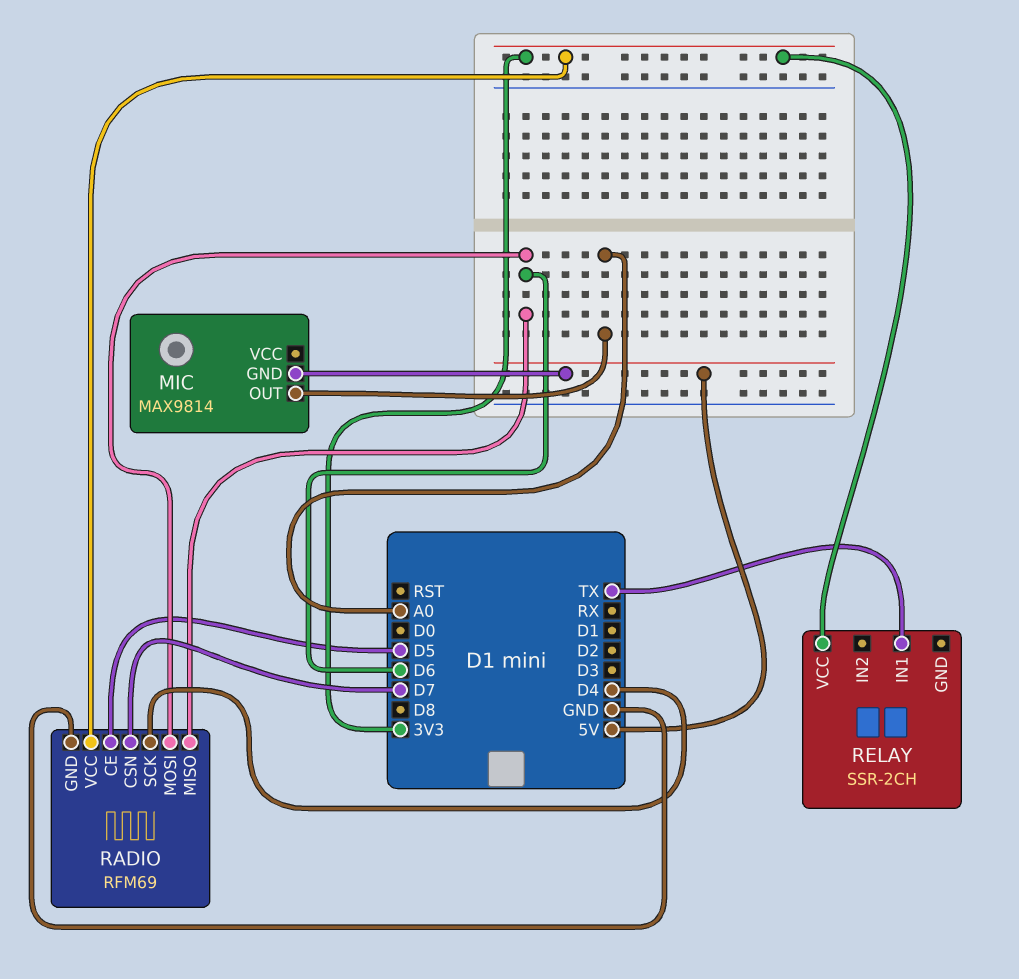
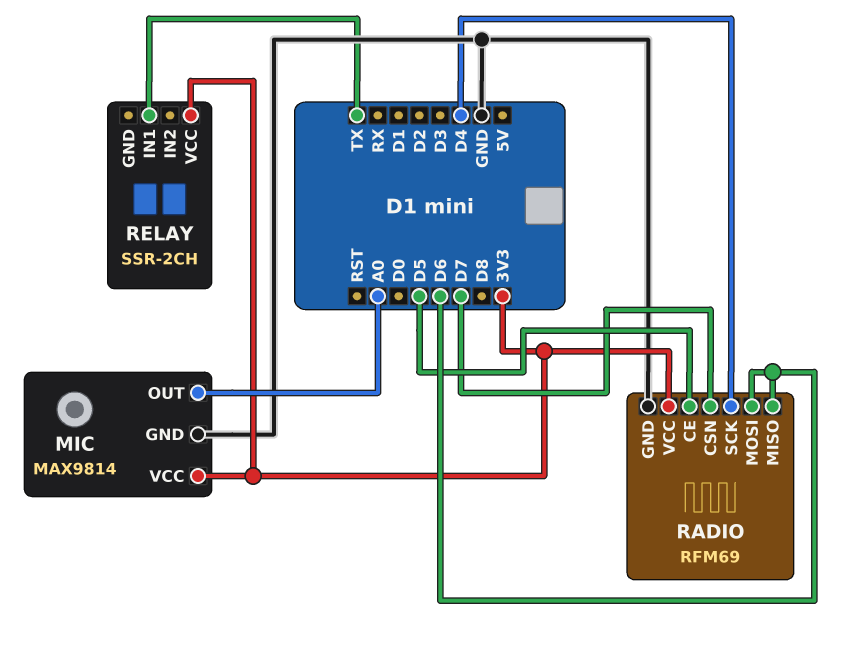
MIC pin GND: 5V -> GND
MIC pin VCC: none -> 3V3

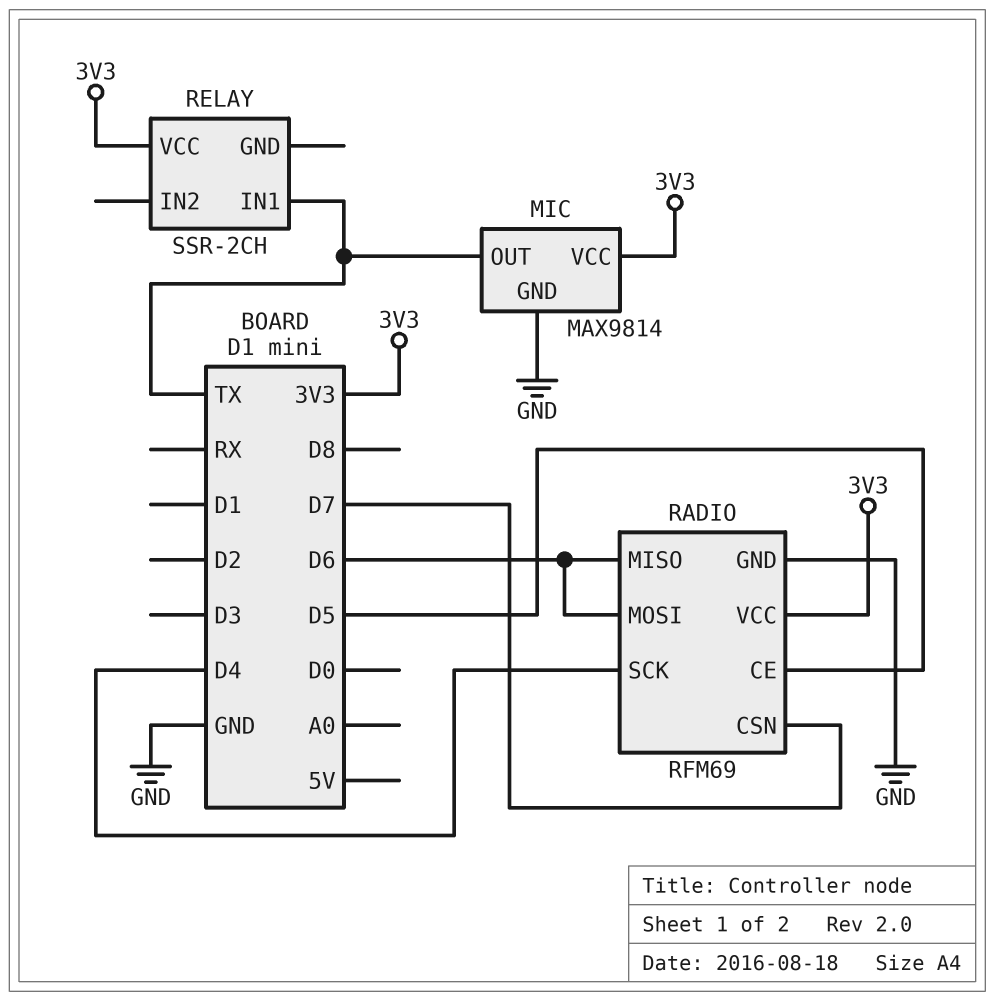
MIC pin OUT: A0 -> TX

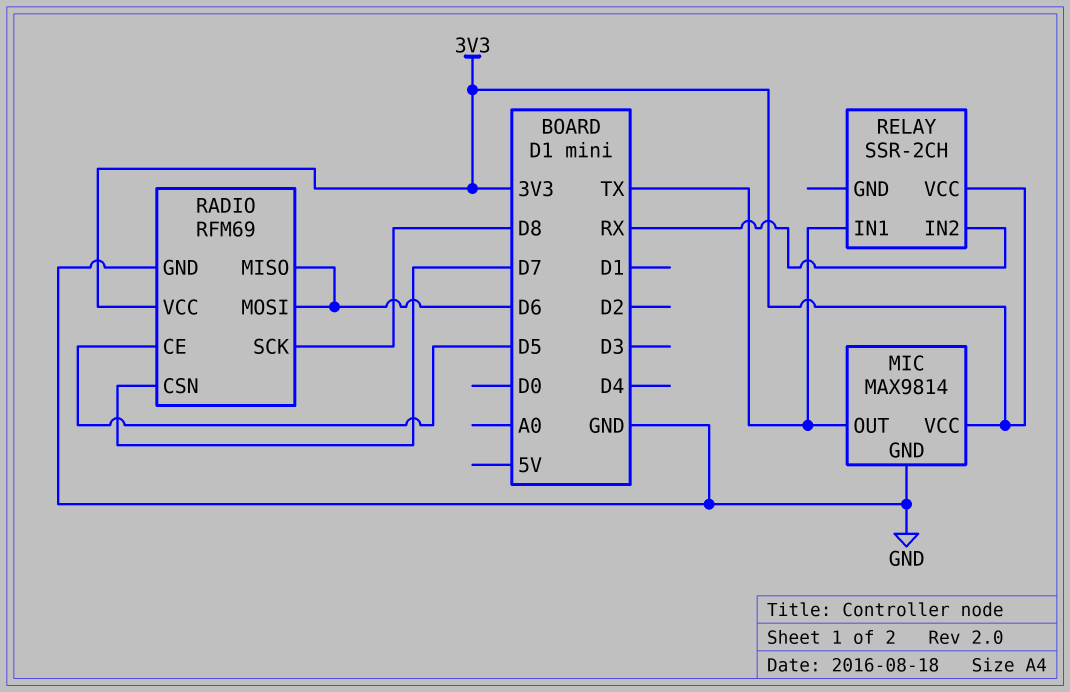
RADIO pin SCK: D4 -> D8
RELAY pin IN2: none -> RX

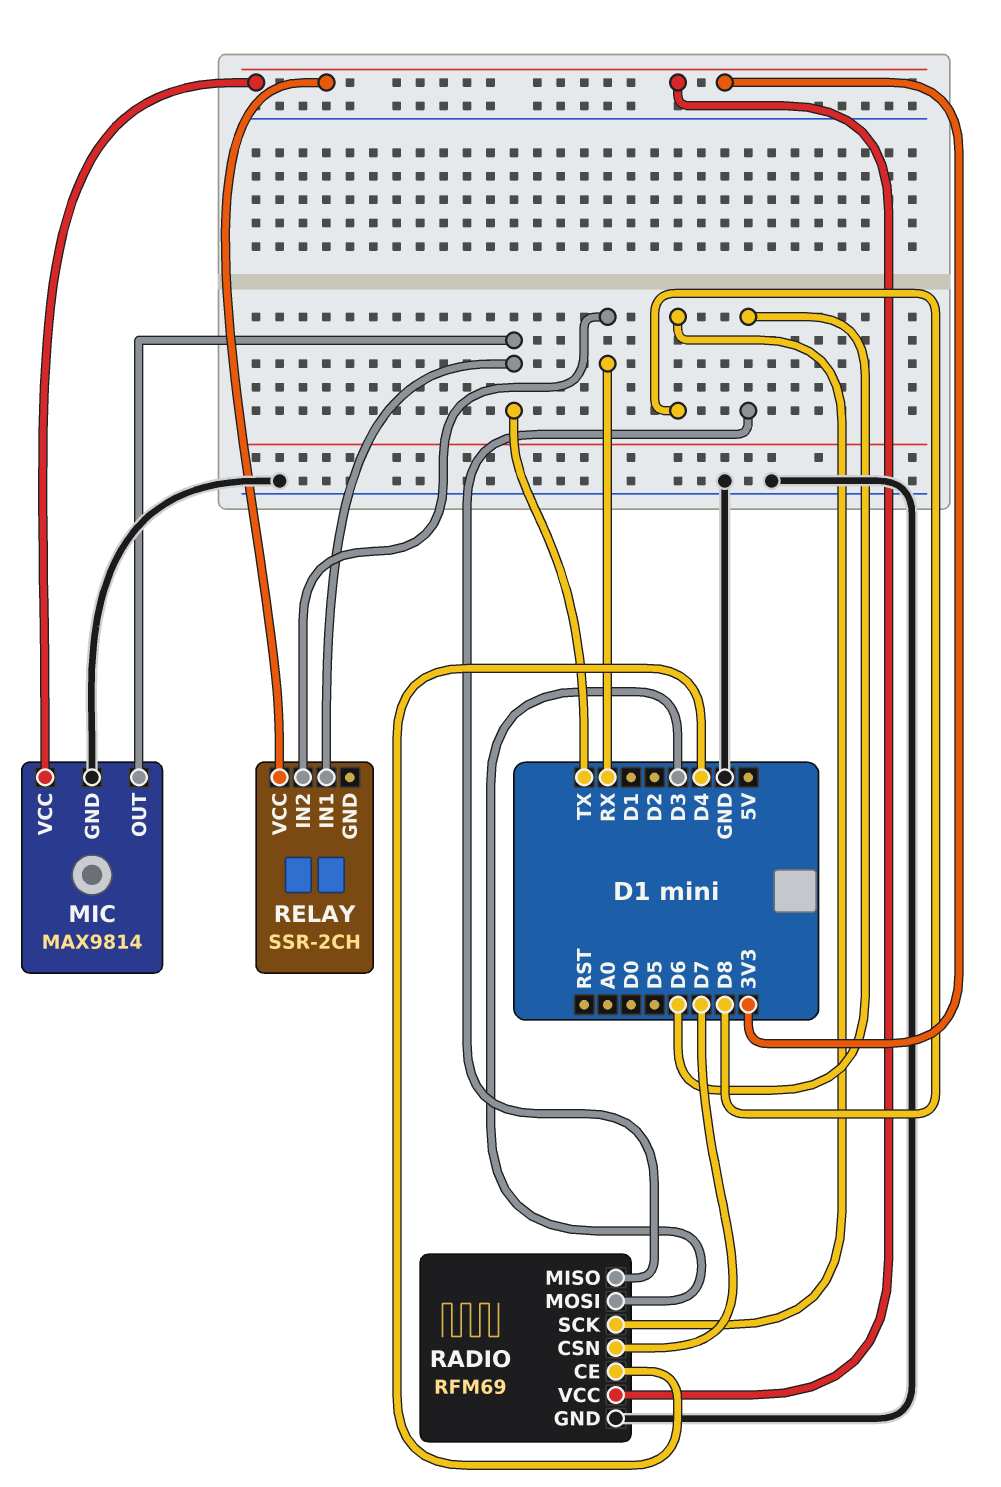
RADIO pin CE: D5 -> D4
RADIO pin MOSI: D6 -> D3

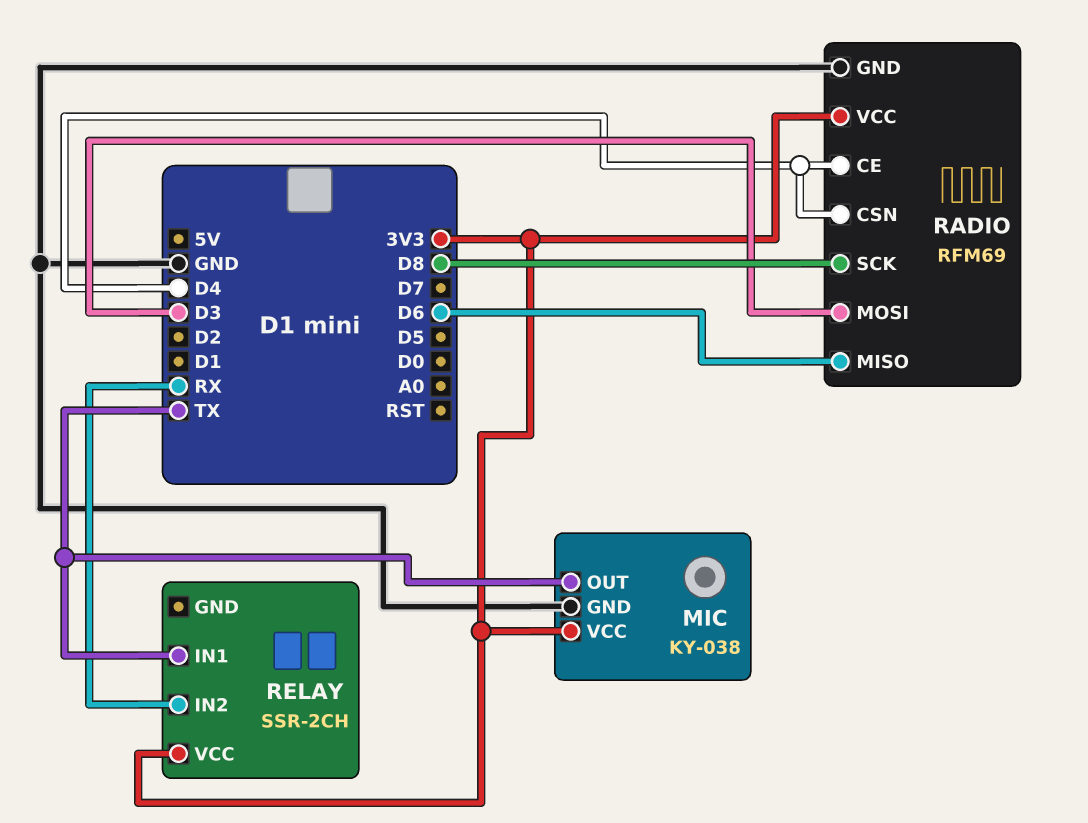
MIC: MAX9814 -> KY-038
RADIO pin CSN: D7 -> D4

